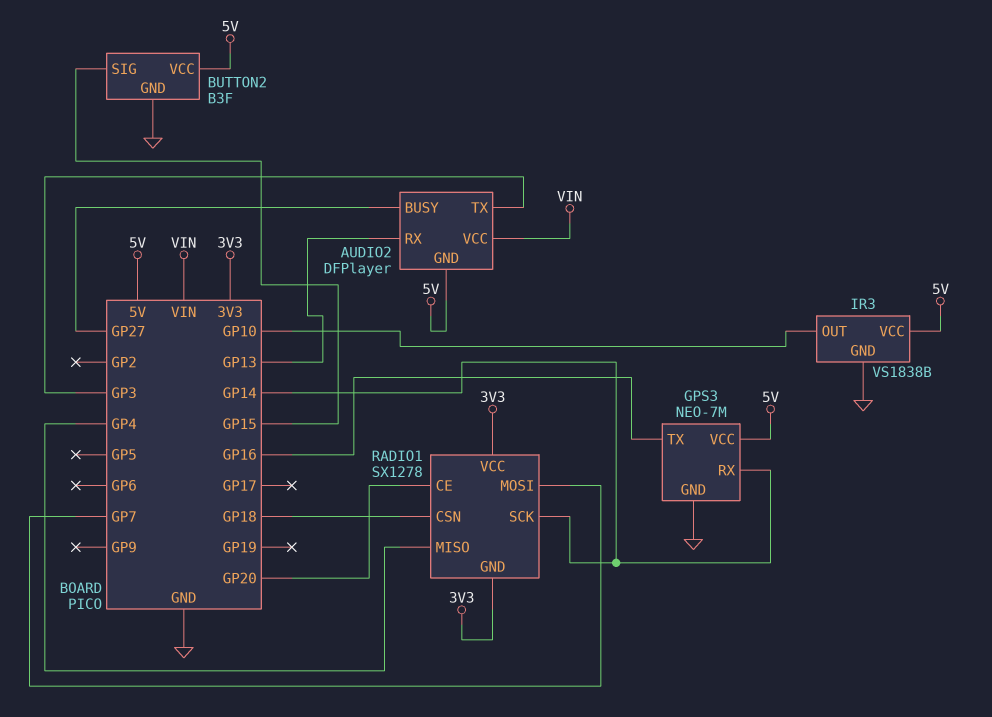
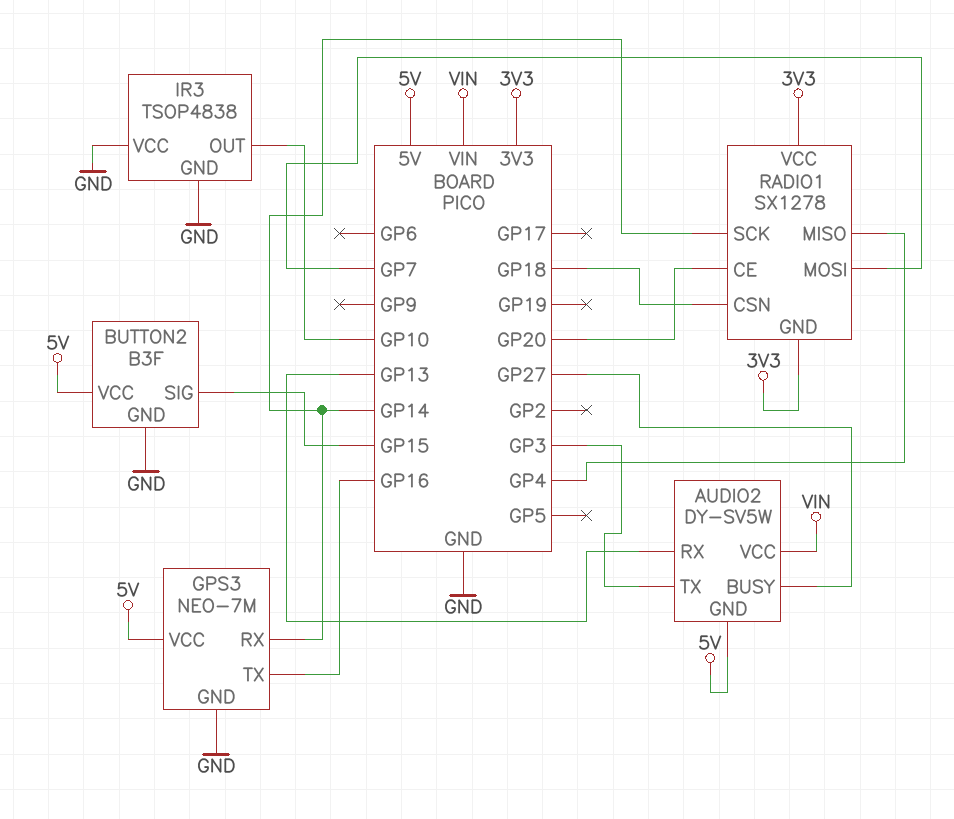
AUDIO2: DFPlayer -> DY-SV5W
IR3: VS1838B -> TSOP4838
IR3 pin VCC: 5V -> GND

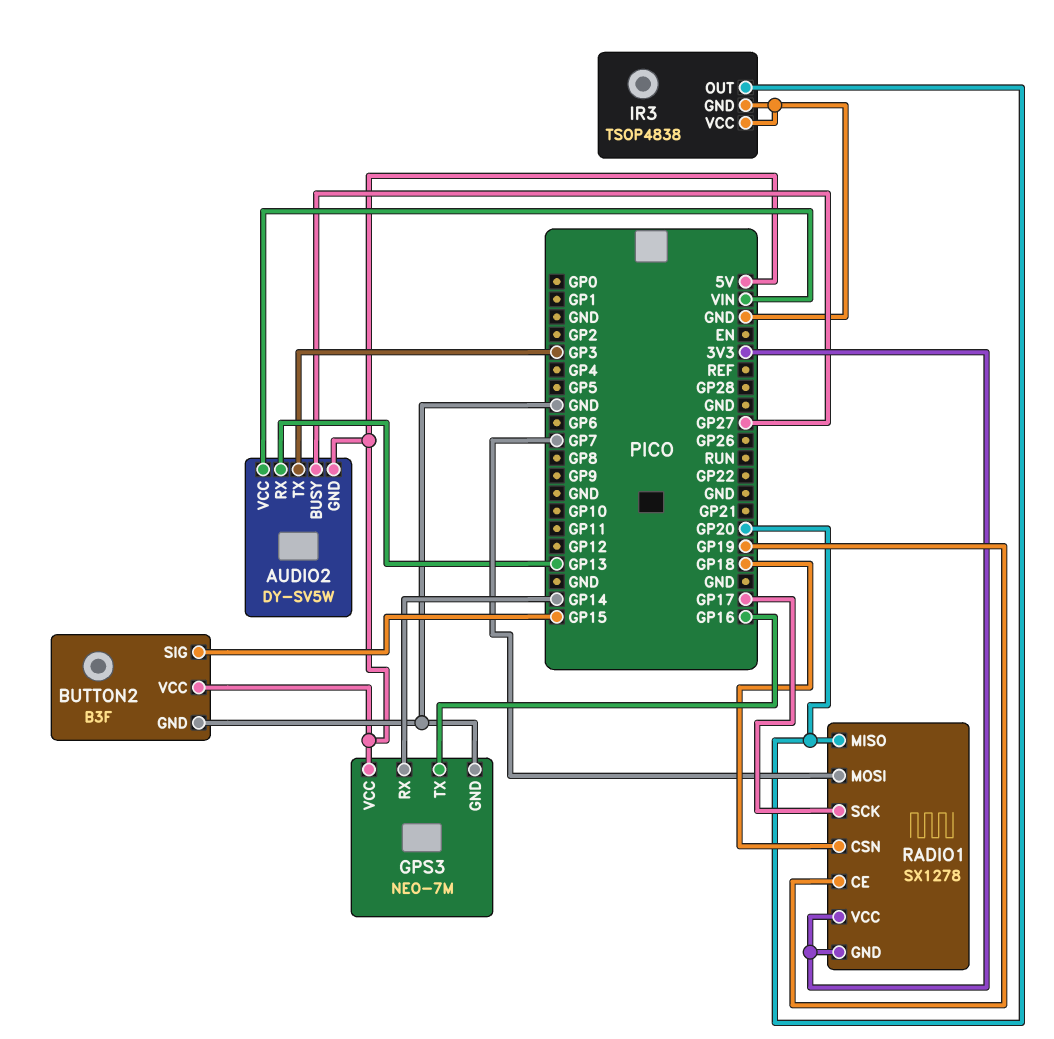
IR3 pin OUT: GP10 -> GP20
RADIO1 pin CE: GP20 -> GP19
RADIO1 pin MISO: GP4 -> GP20
RADIO1 pin SCK: GP14 -> GP17

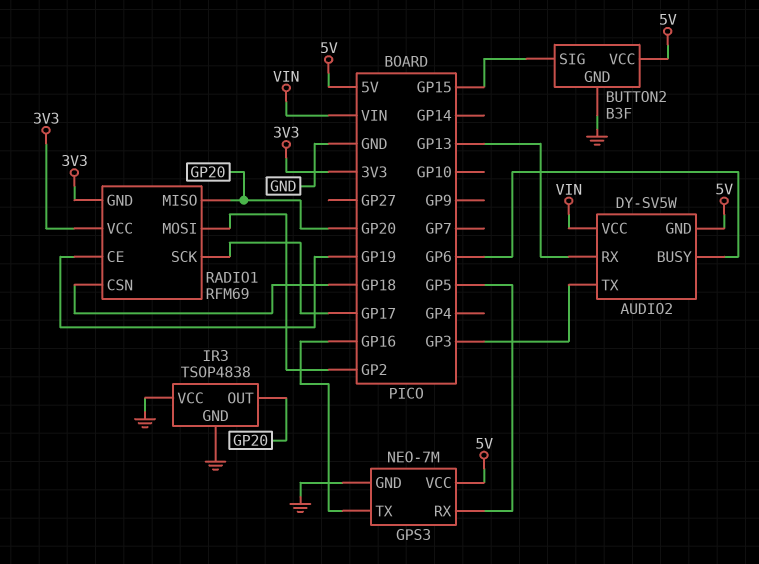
AUDIO2 pin BUSY: GP27 -> GP6
GPS3 pin RX: GP14 -> GP5
RADIO1: SX1278 -> RFM69
RADIO1 pin MOSI: GP7 -> GP2

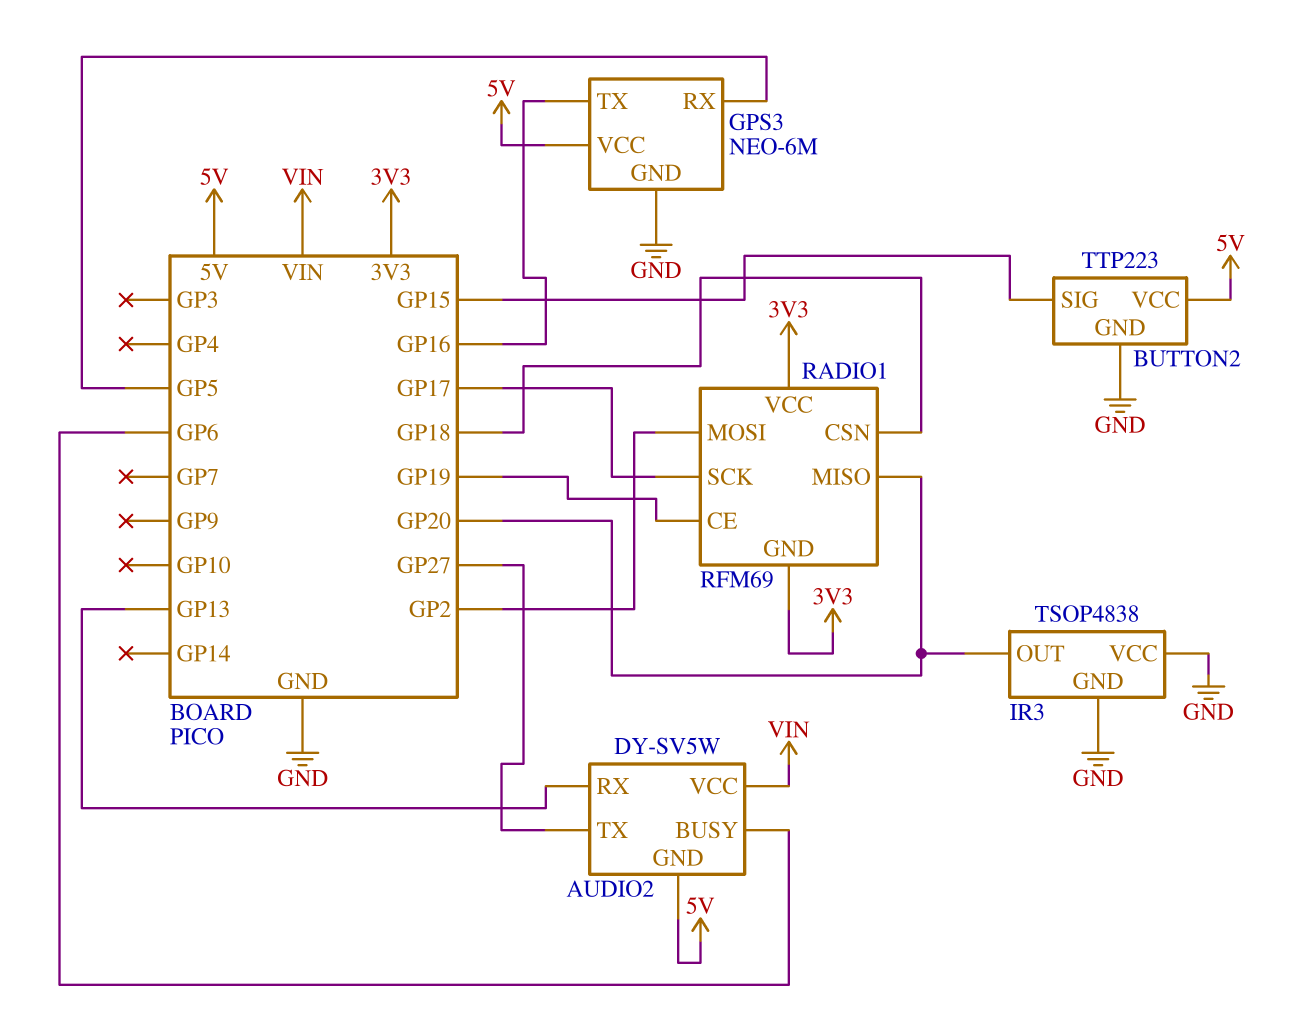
AUDIO2 pin TX: GP3 -> GP27
BUTTON2: B3F -> TTP223
GPS3: NEO-7M -> NEO-6M

